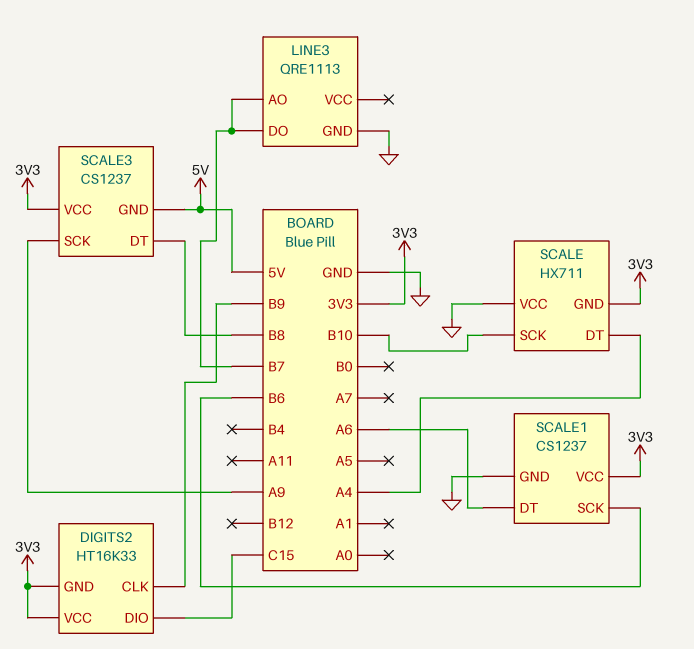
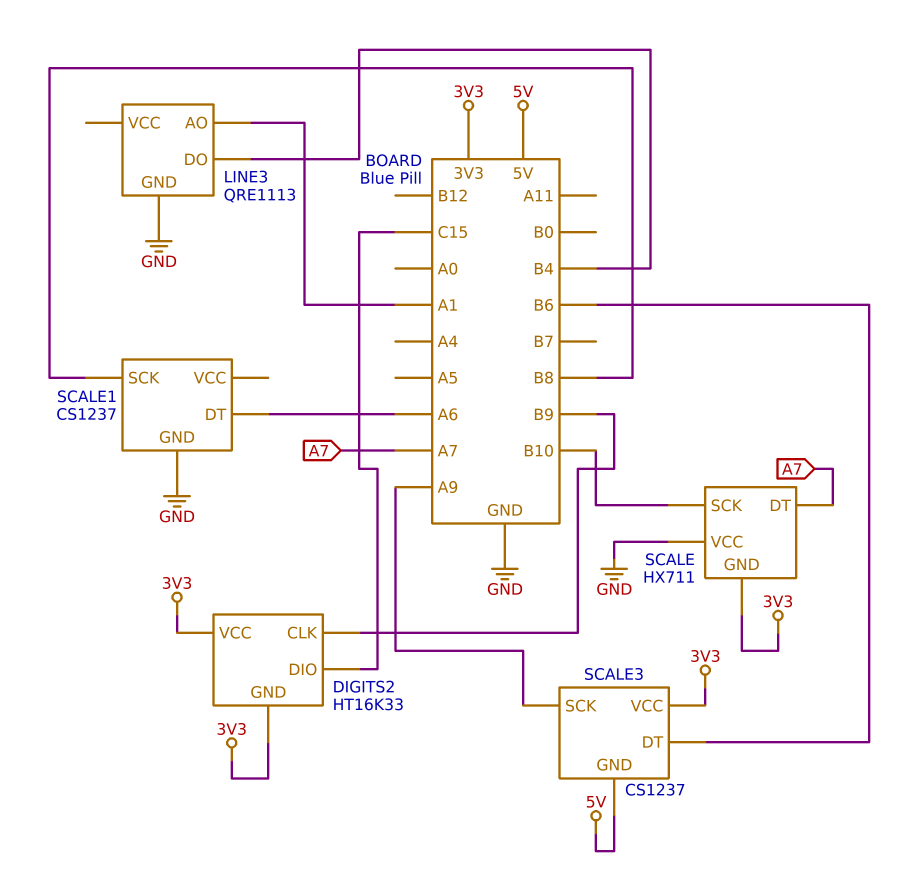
LINE3 pin AO: B7 -> A1
LINE3 pin DO: B7 -> B4
SCALE pin DT: A4 -> A7
SCALE1 pin SCK: B6 -> B8
SCALE1 pin VCC: 3V3 -> none
SCALE3 pin DT: B8 -> B6

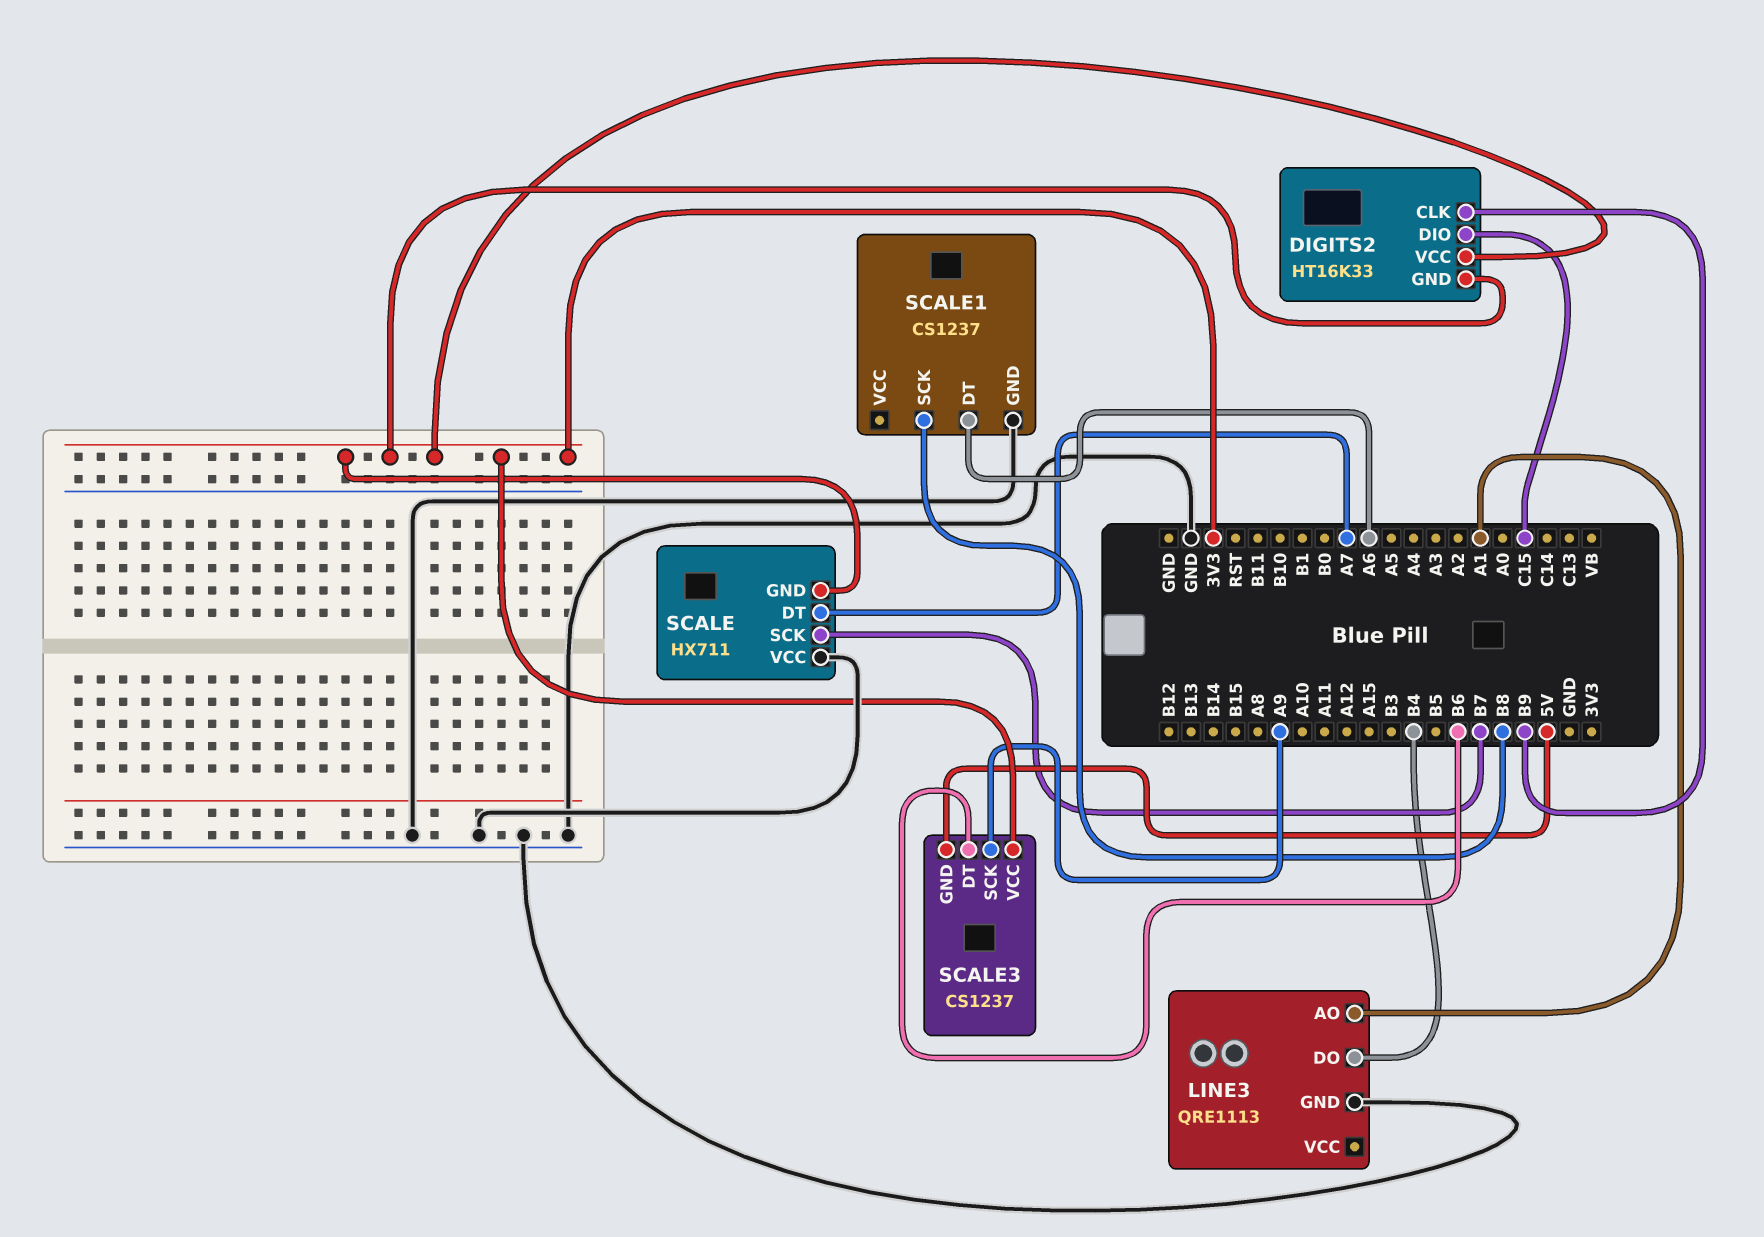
SCALE pin SCK: B10 -> B7

